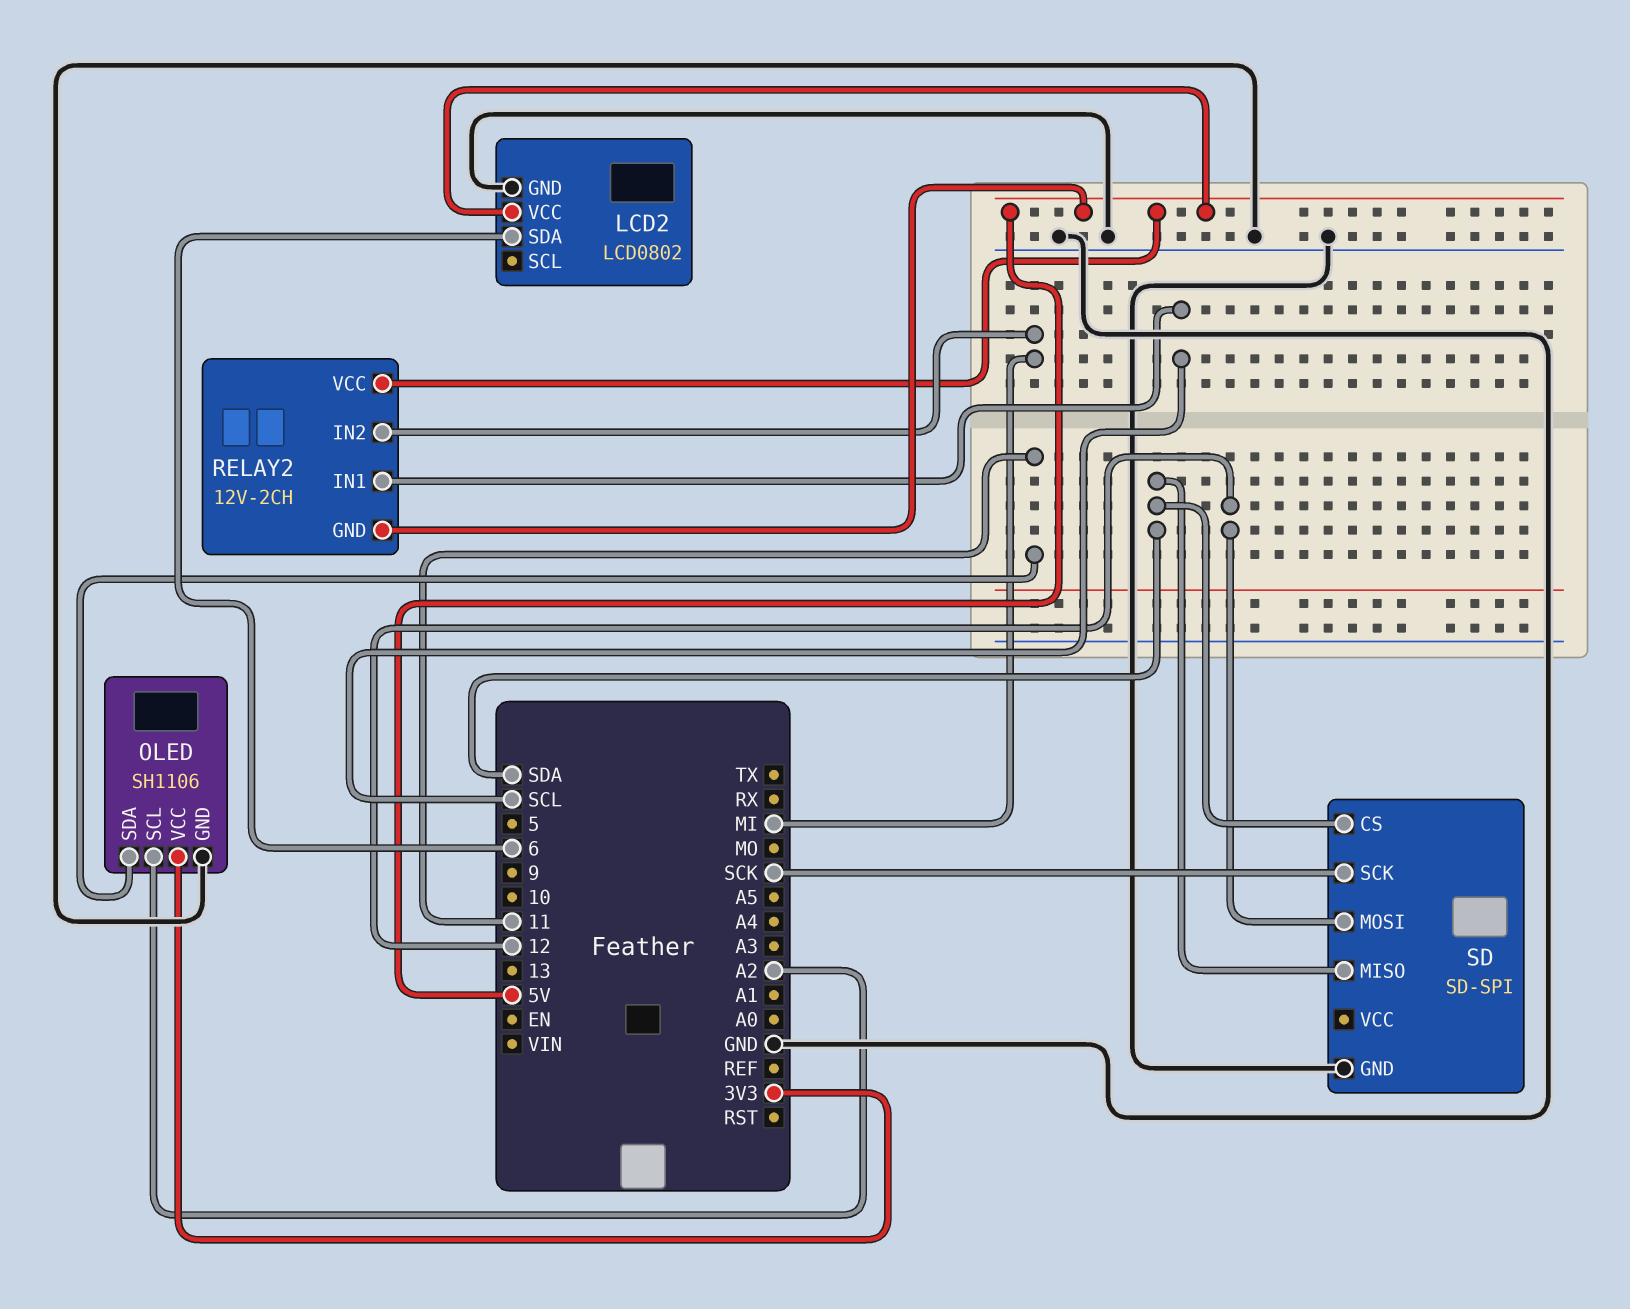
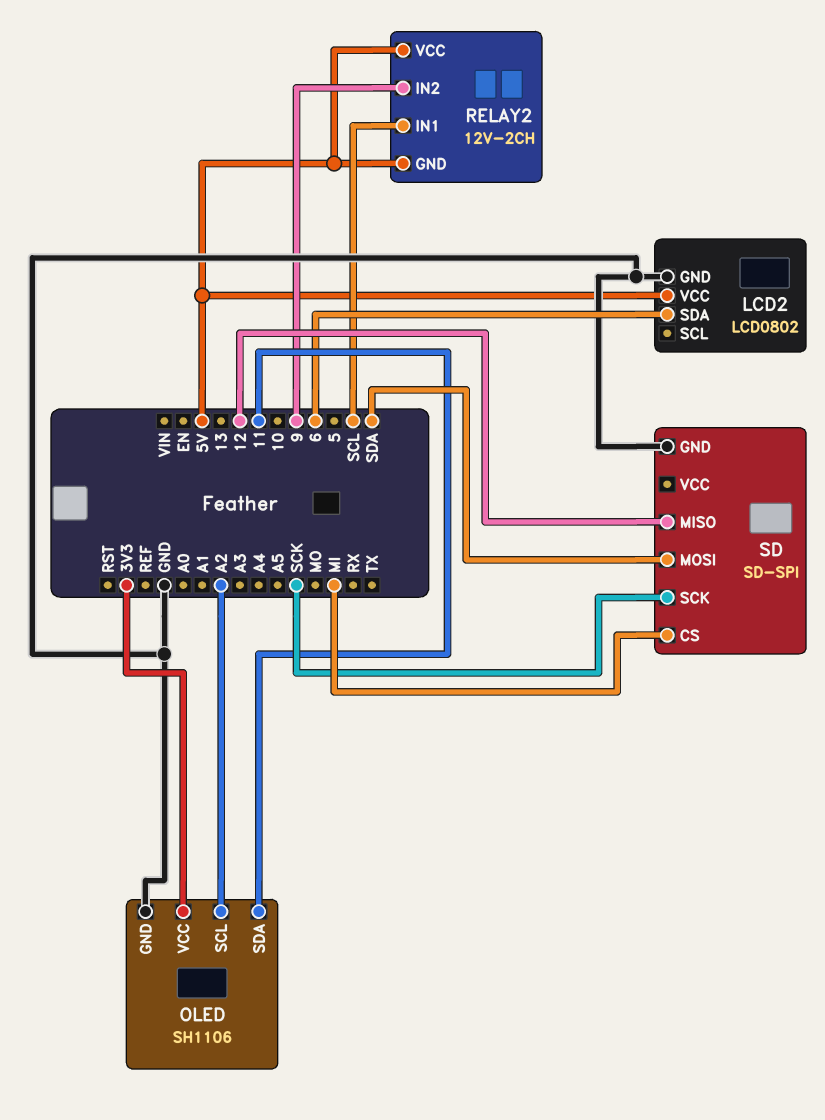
RELAY2 pin IN2: MI -> 9
SD pin CS: SDA -> MI
SD pin MISO: SDA -> 12
SD pin MOSI: 12 -> SDA

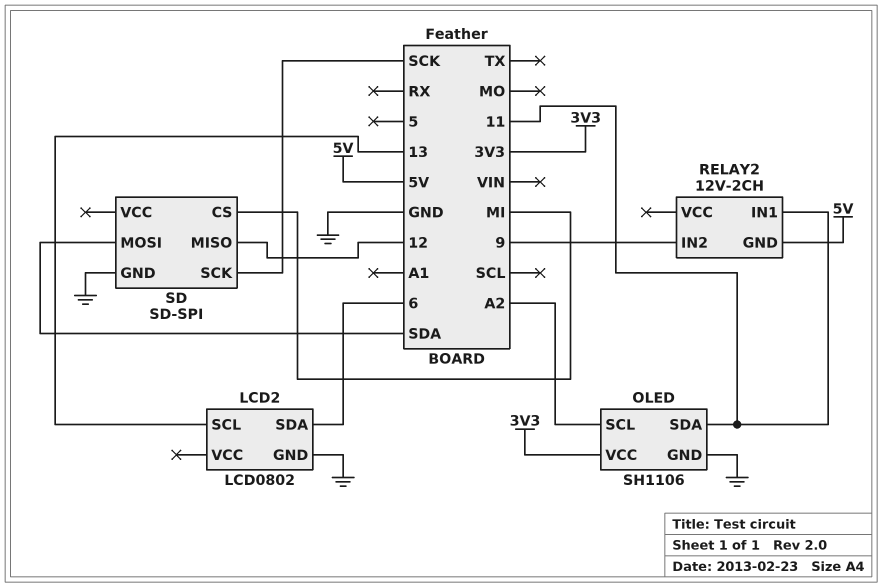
LCD2 pin SCL: none -> 13
LCD2 pin VCC: 5V -> none
RELAY2 pin IN1: SCL -> 11
RELAY2 pin VCC: 5V -> none

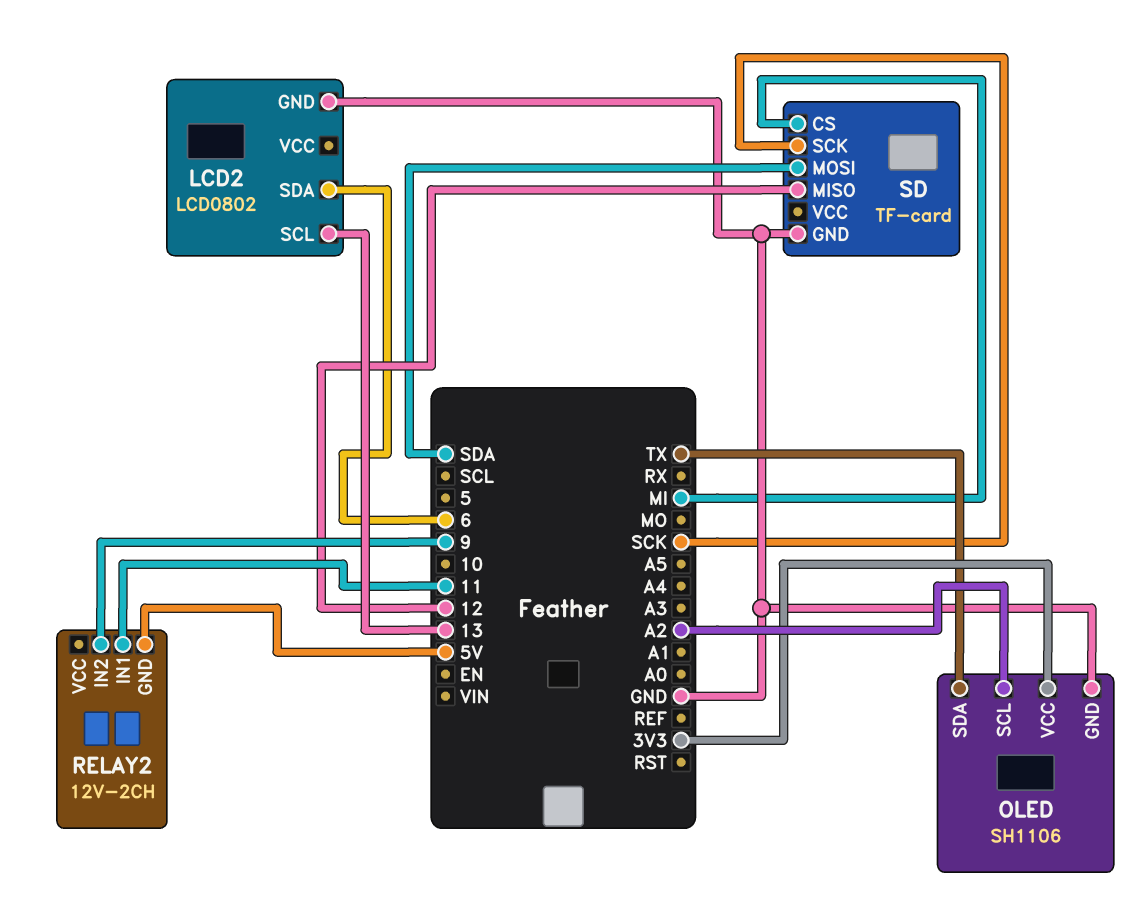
OLED pin SDA: 11 -> TX
SD: SD-SPI -> TF-card

